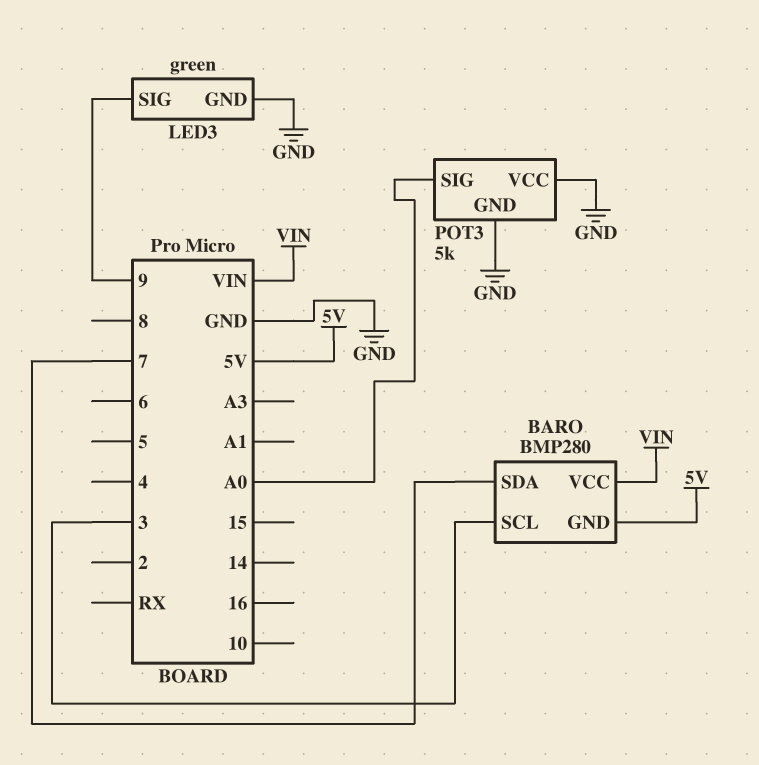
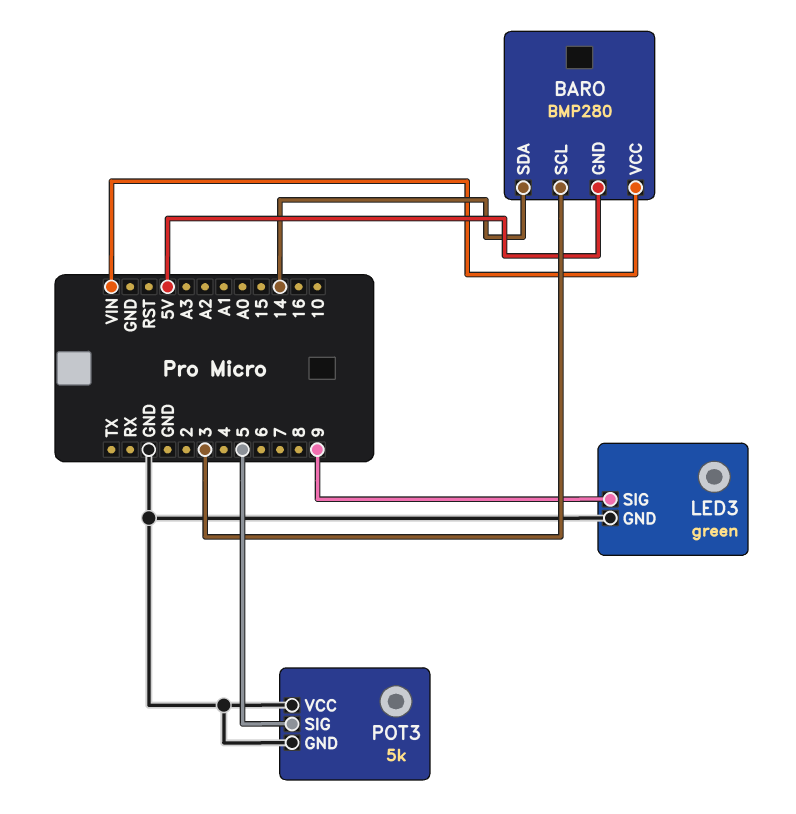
BARO pin SDA: 7 -> 14
POT3 pin SIG: A0 -> 5

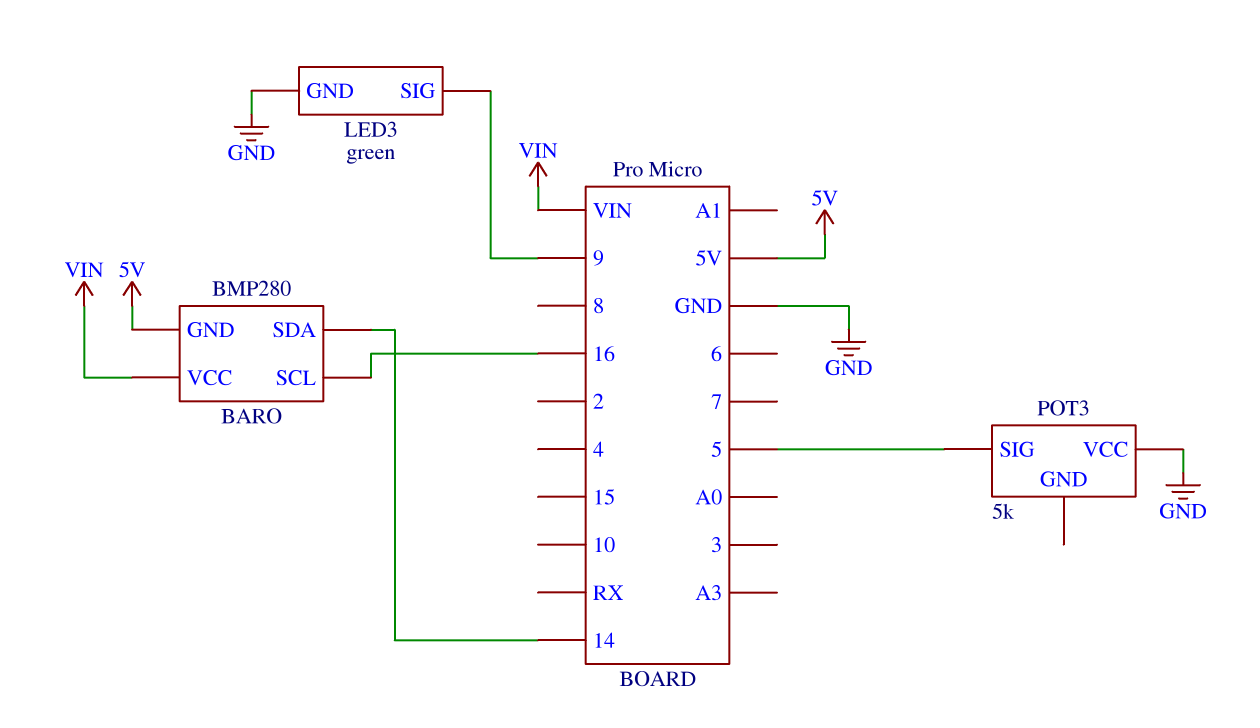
BARO pin SCL: 3 -> 16
POT3 pin GND: GND -> none

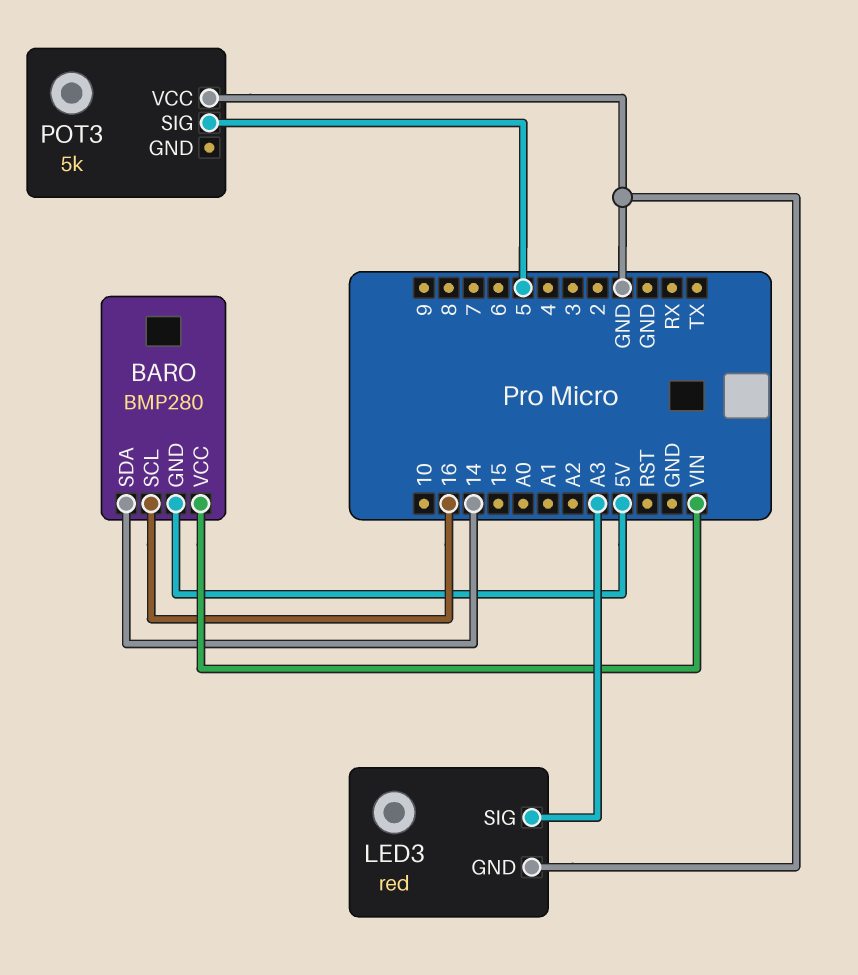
LED3: green -> red
LED3 pin SIG: 9 -> A3

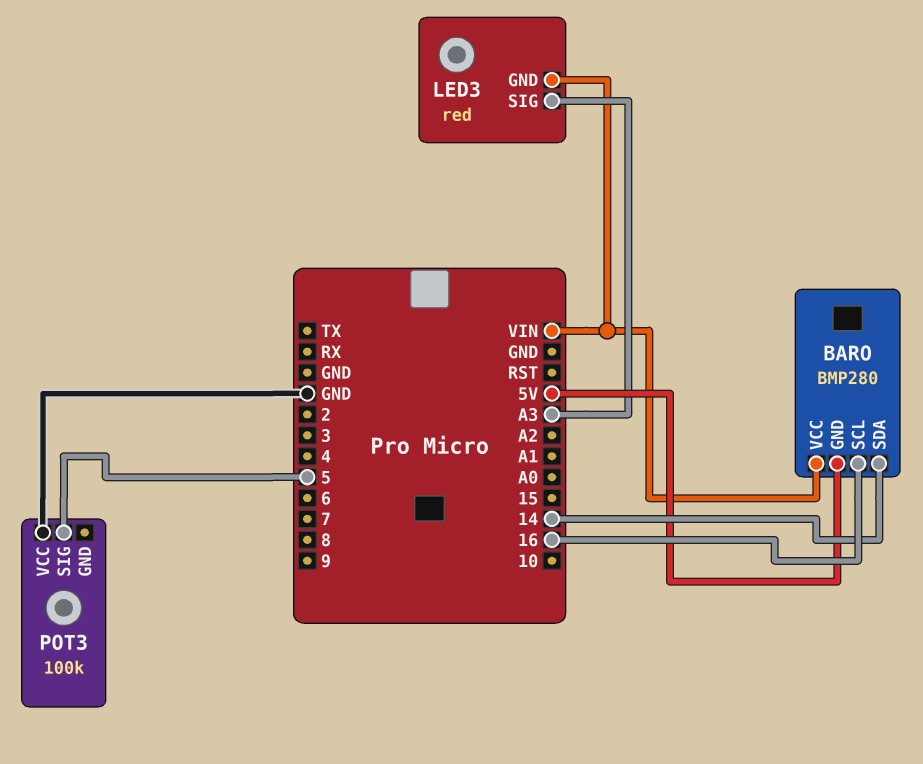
LED3 pin GND: GND -> VIN
POT3: 5k -> 100k

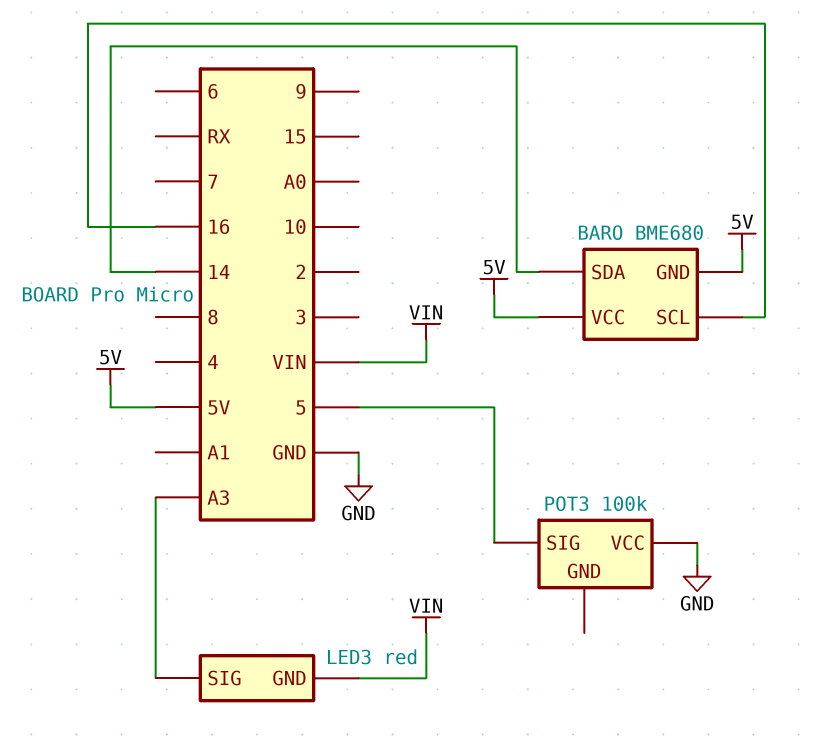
BARO: BMP280 -> BME680
BARO pin VCC: VIN -> 5V

